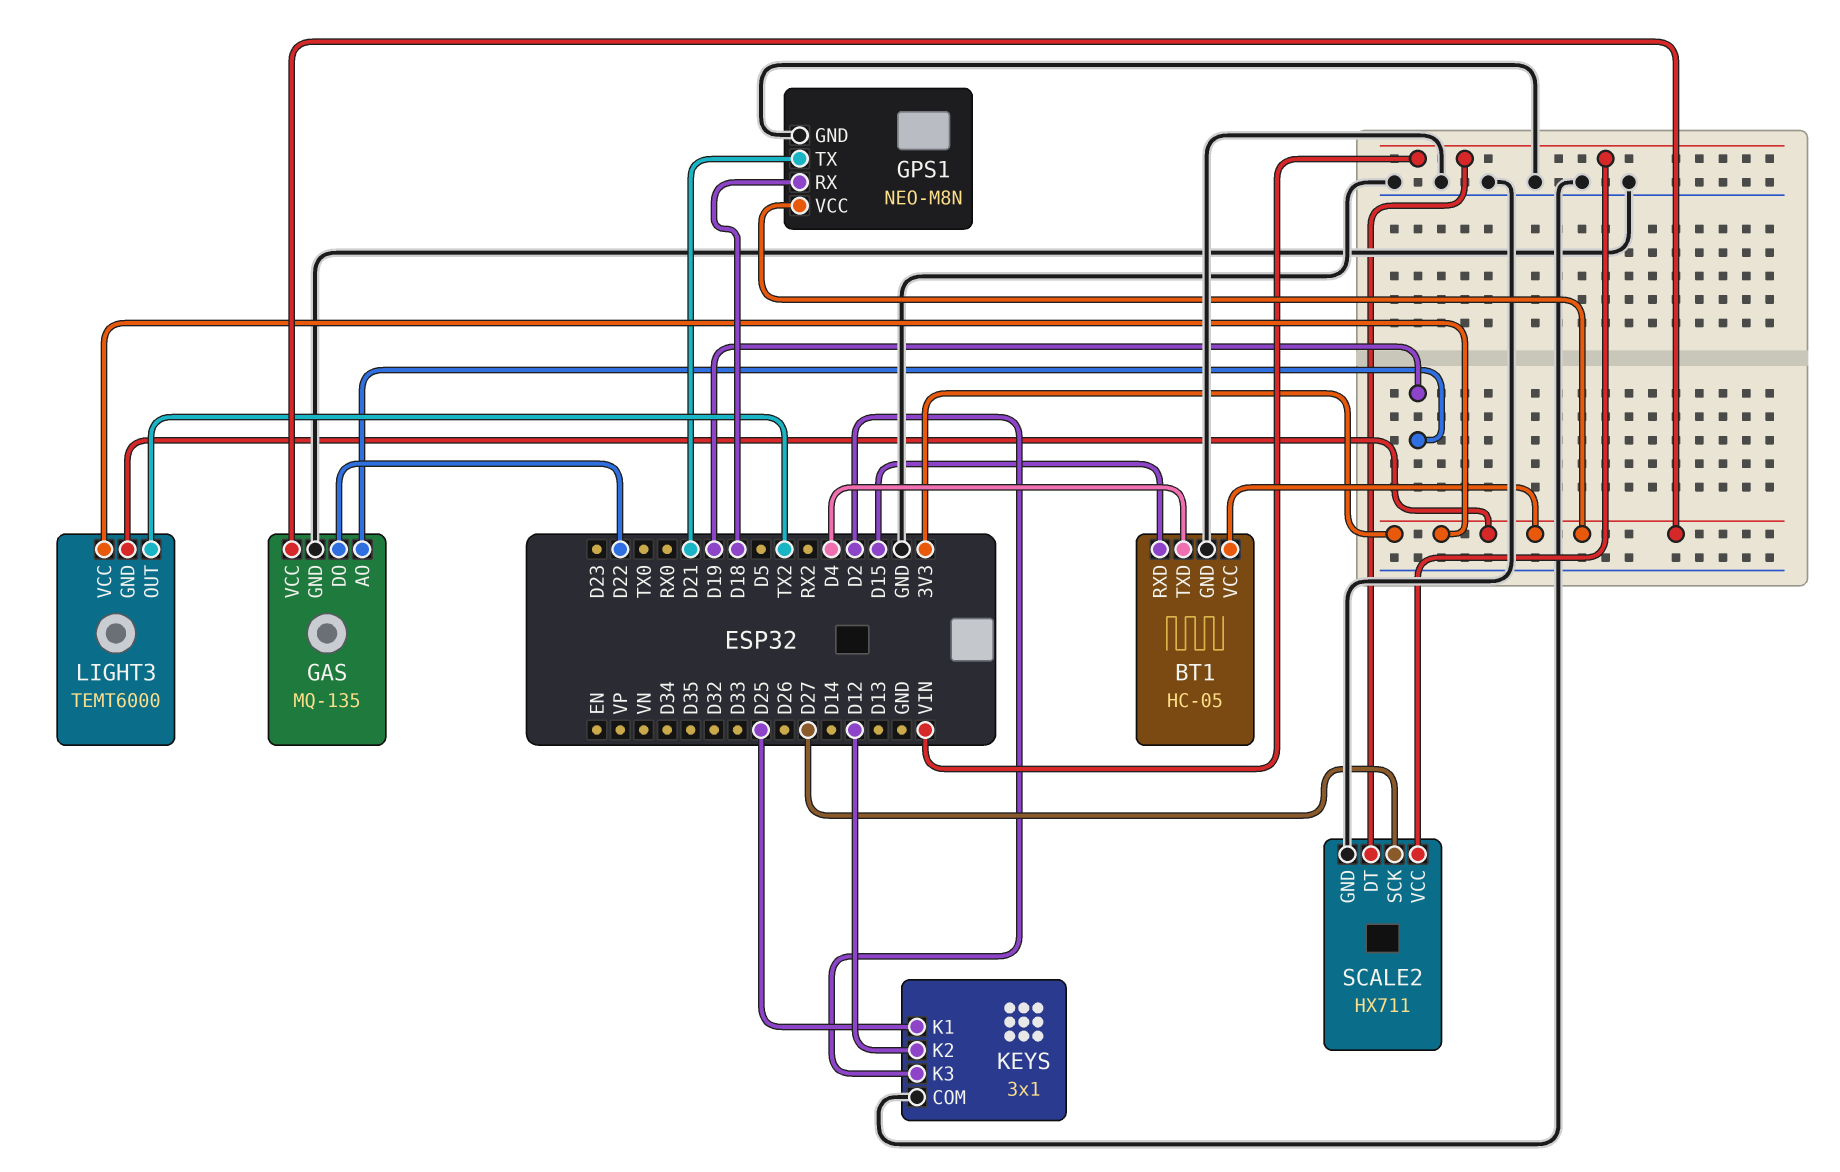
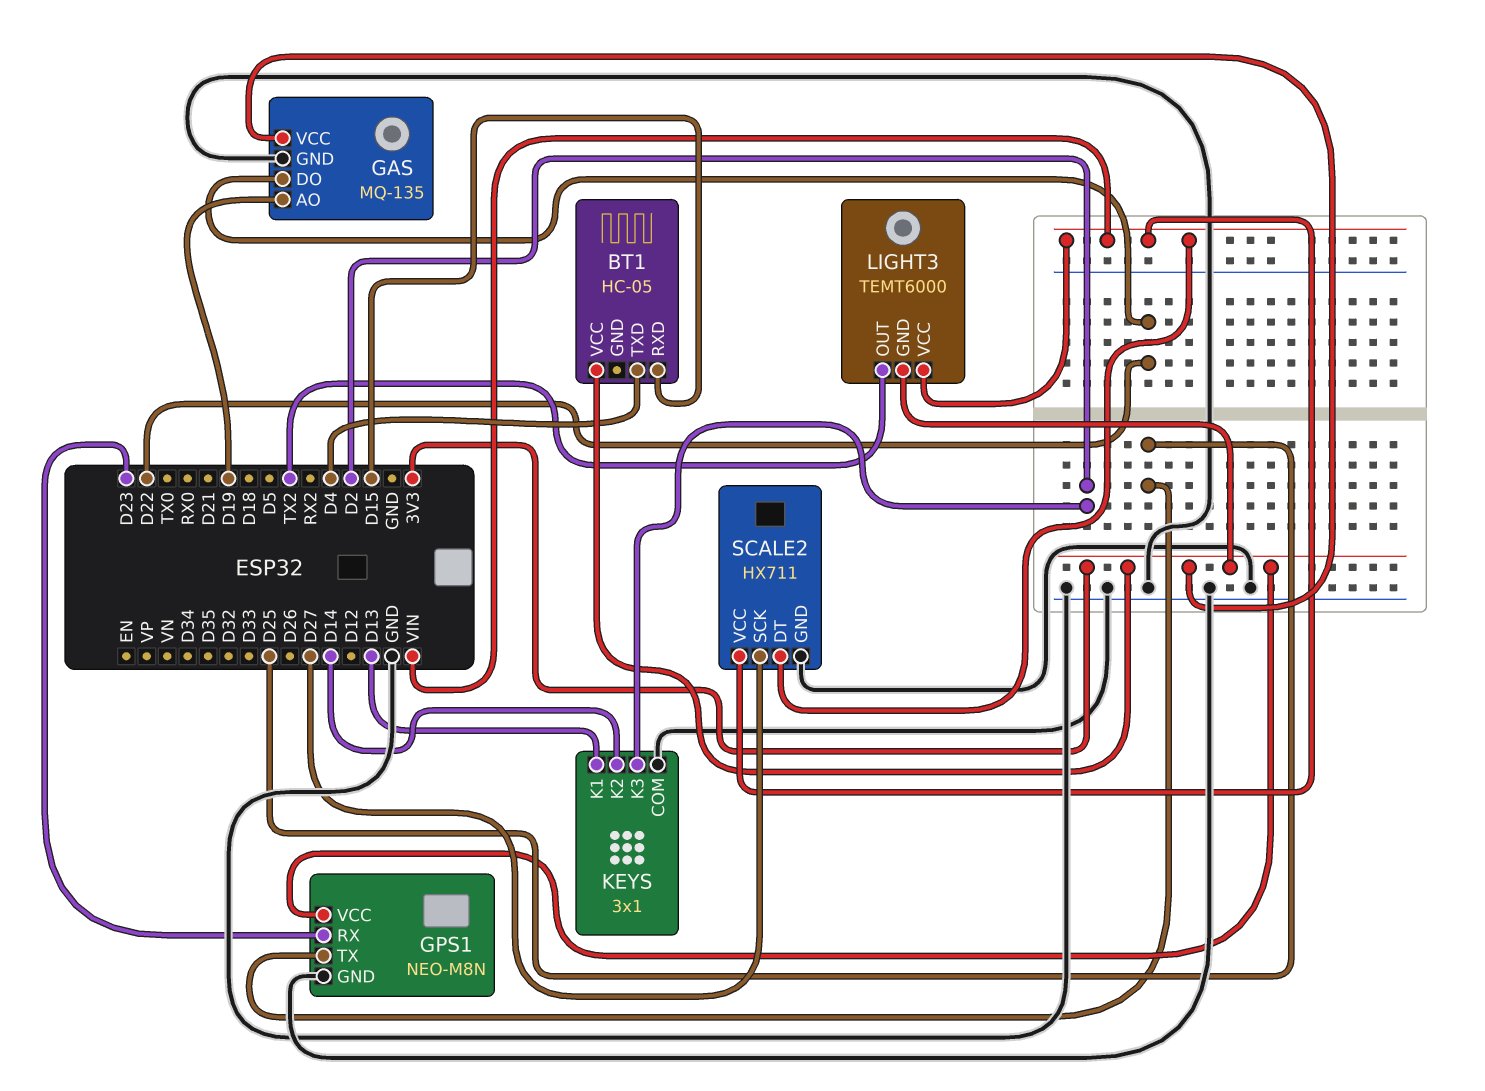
BT1 pin GND: GND -> none
GPS1 pin RX: D18 -> D23
GPS1 pin TX: D21 -> D25
KEYS pin K1: D25 -> D13
KEYS pin K2: D12 -> D14
LIGHT3 pin VCC: 3V3 -> VIN

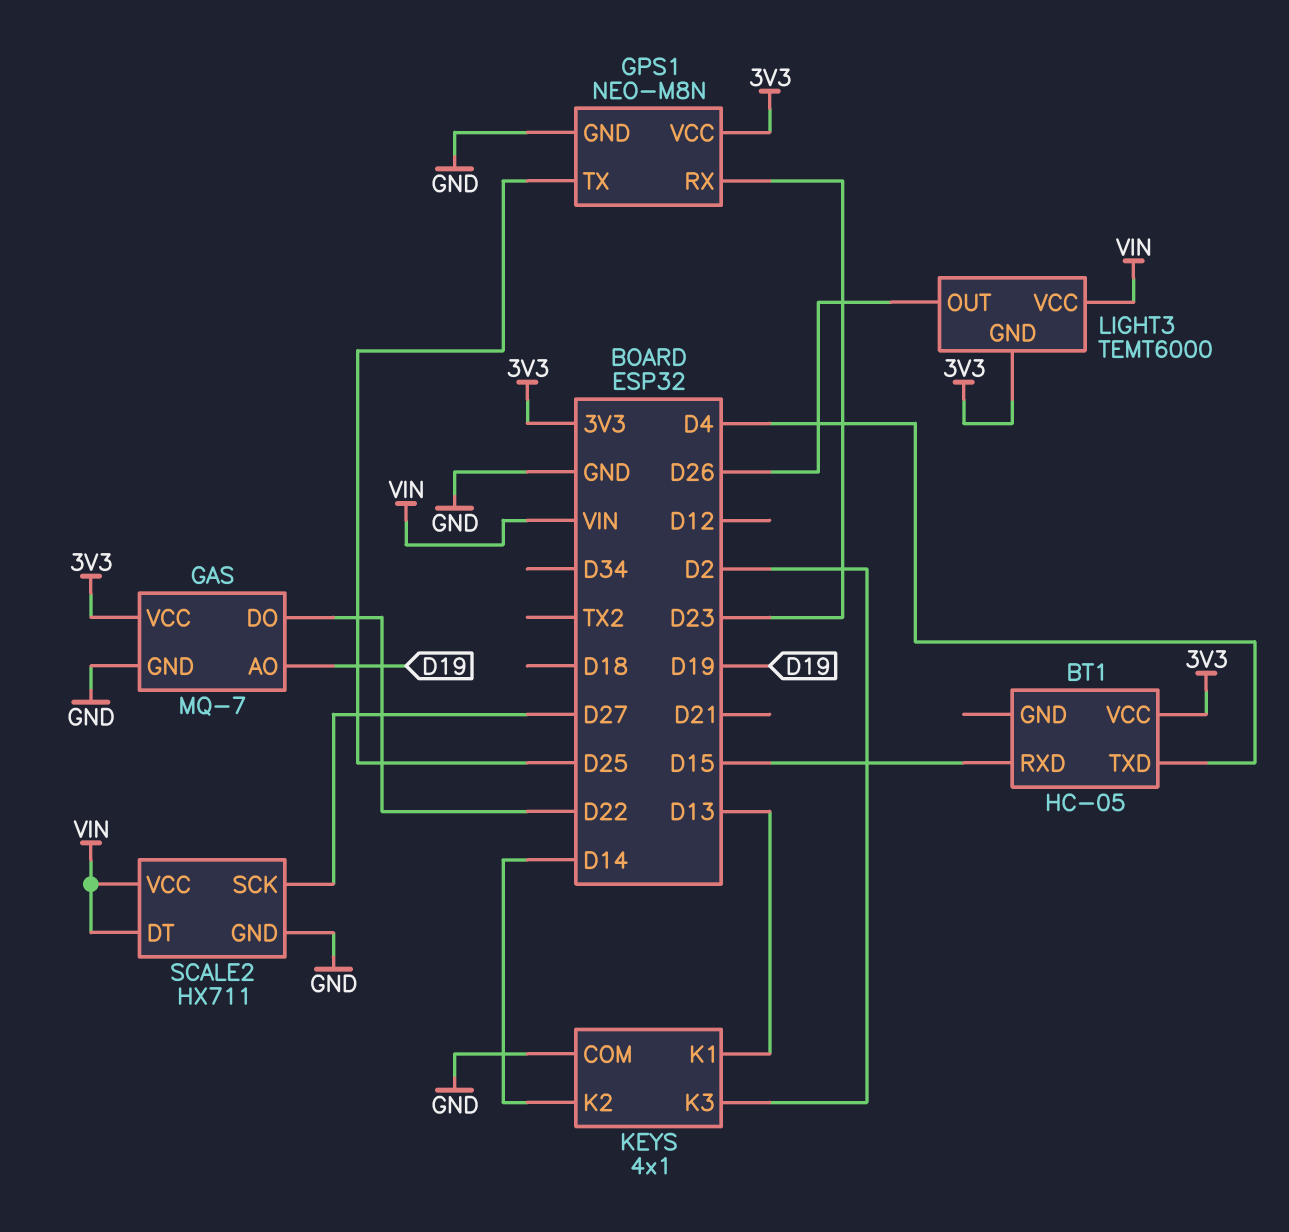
GAS: MQ-135 -> MQ-7
KEYS: 3x1 -> 4x1
LIGHT3 pin OUT: TX2 -> D26

